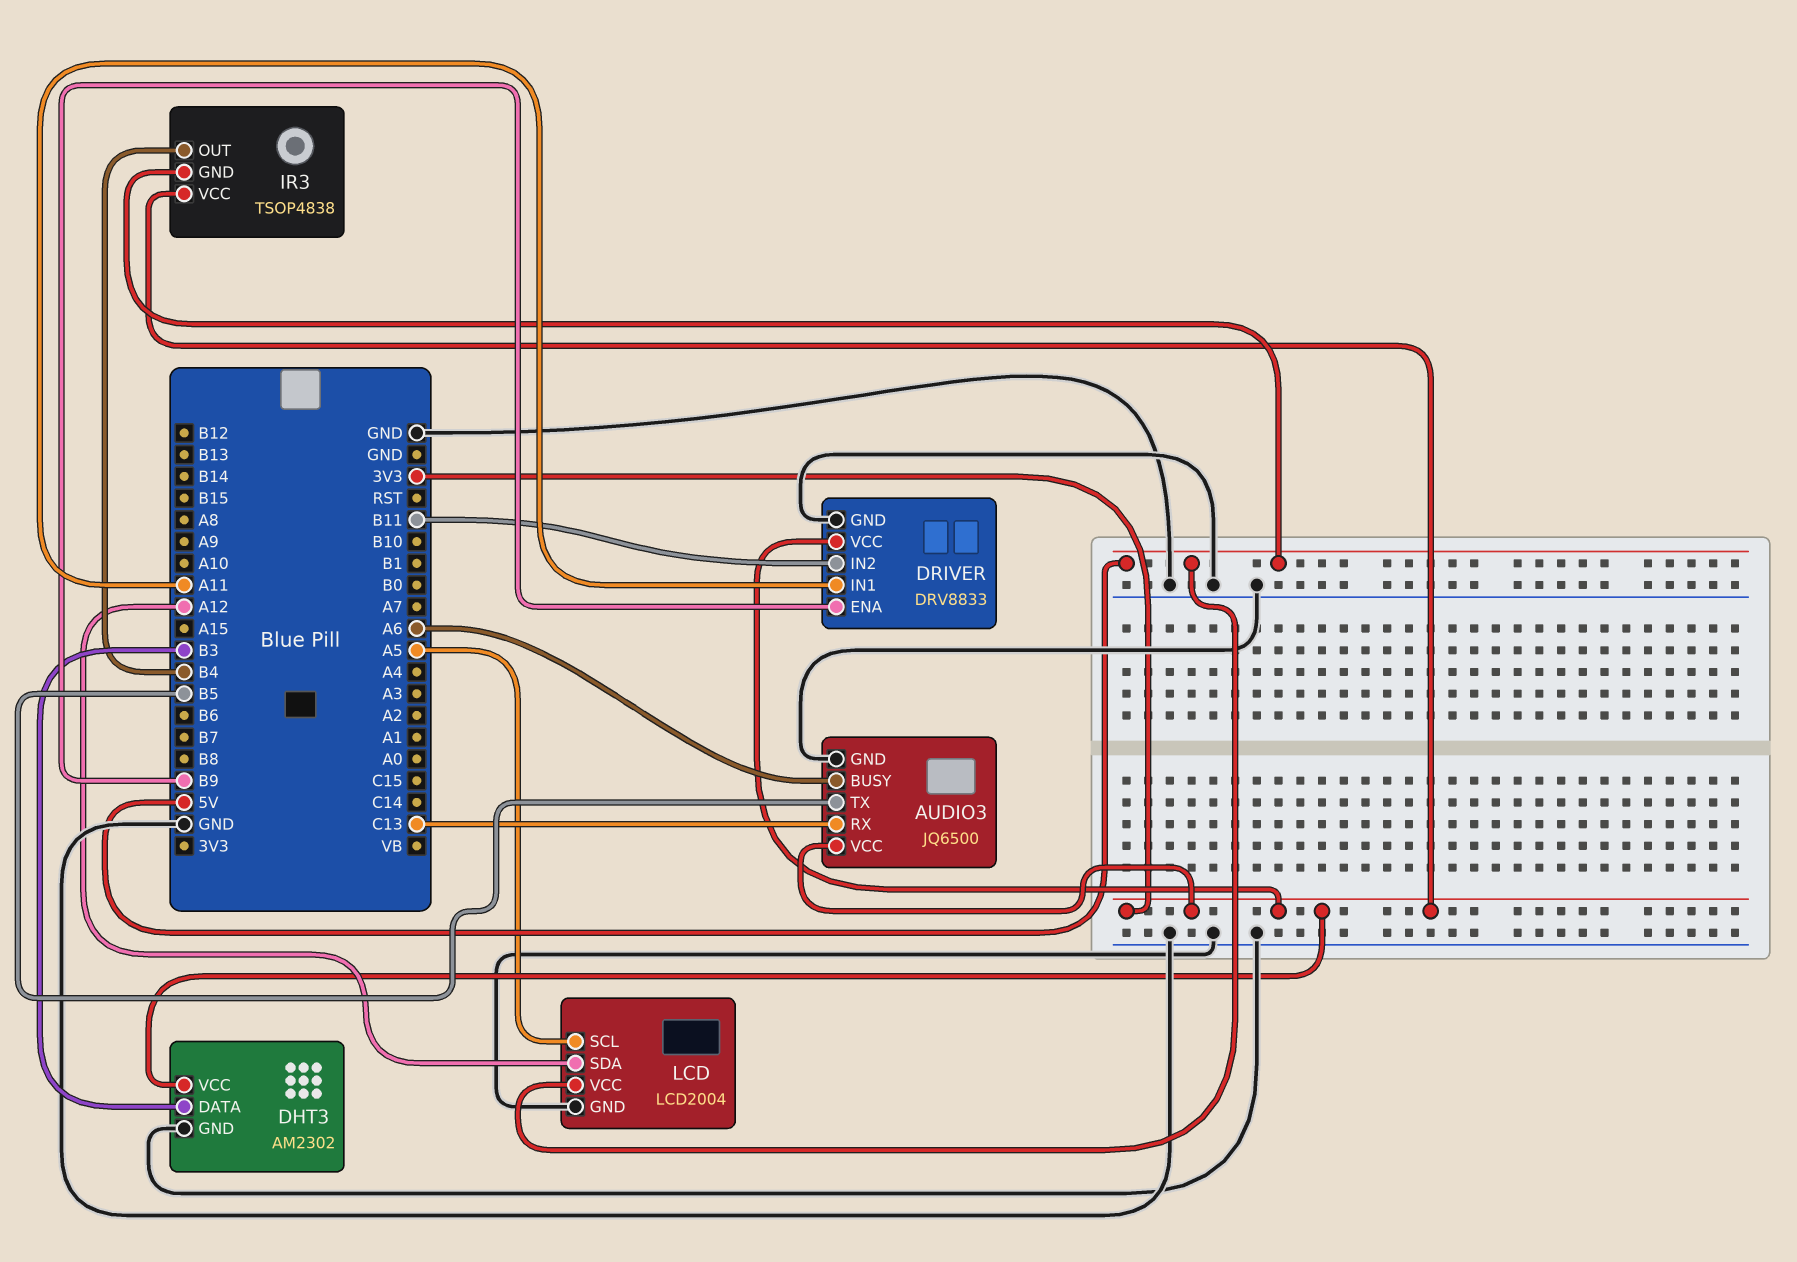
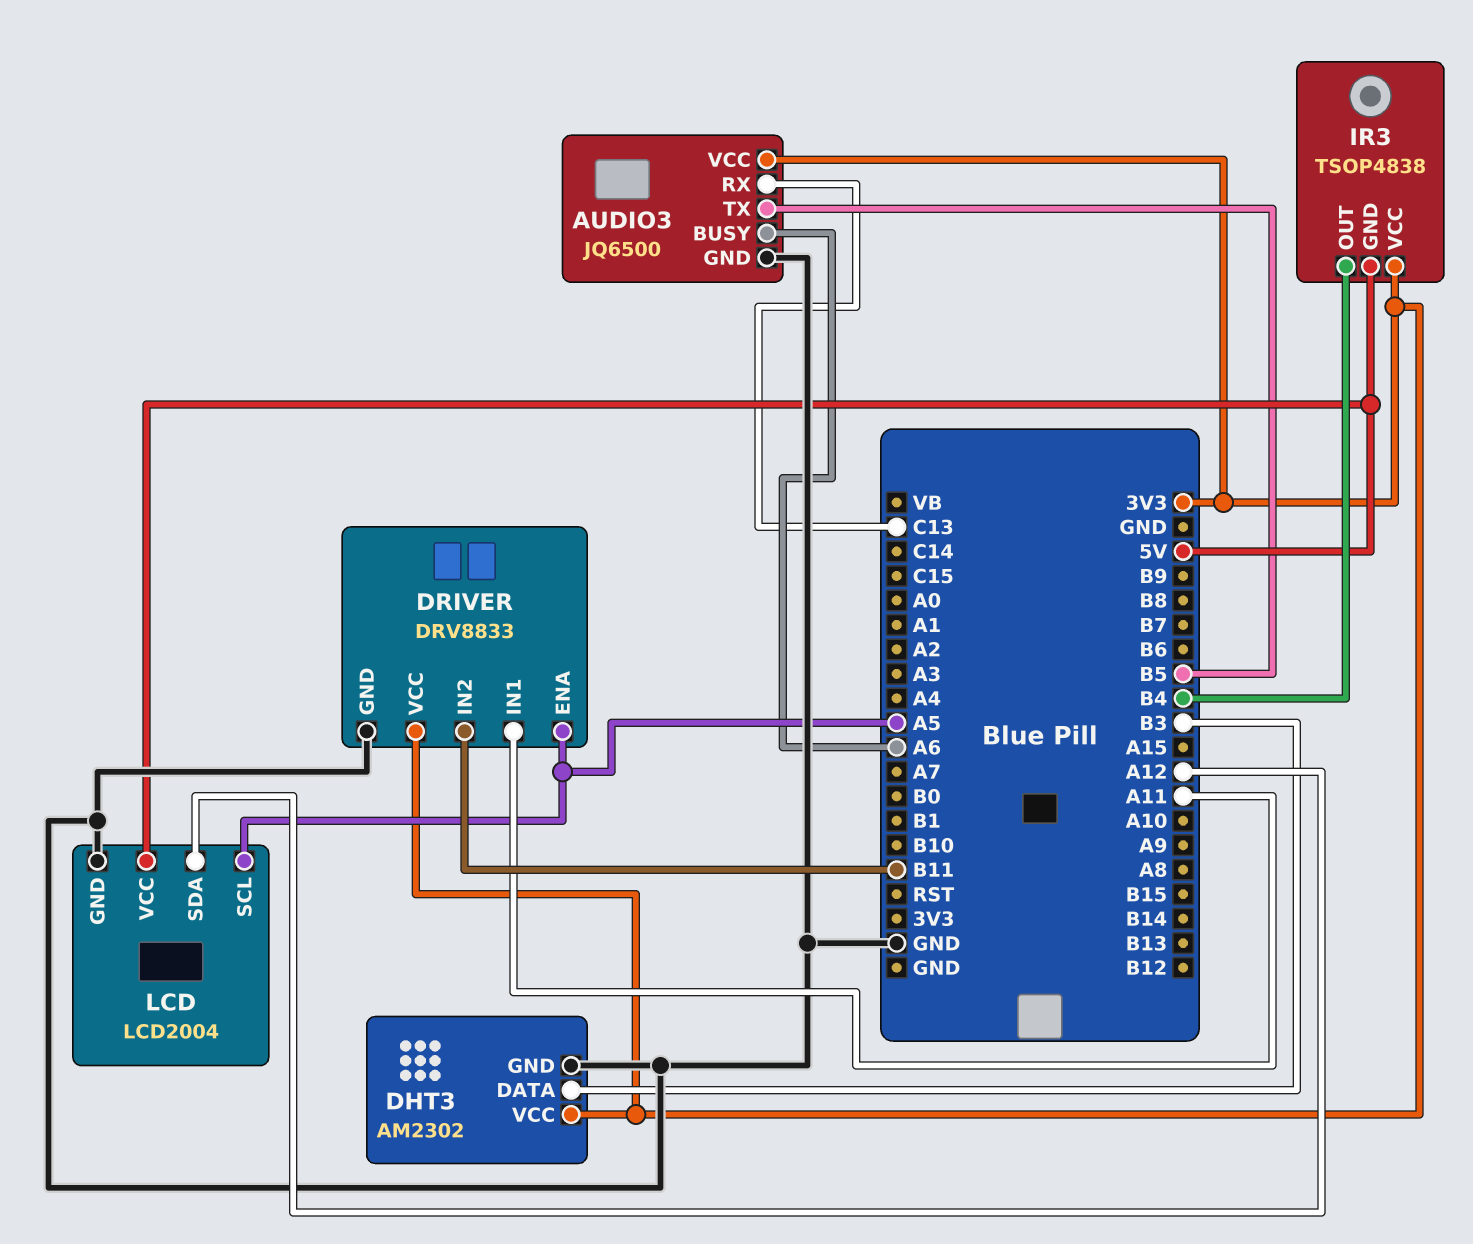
DRIVER pin ENA: B9 -> A5

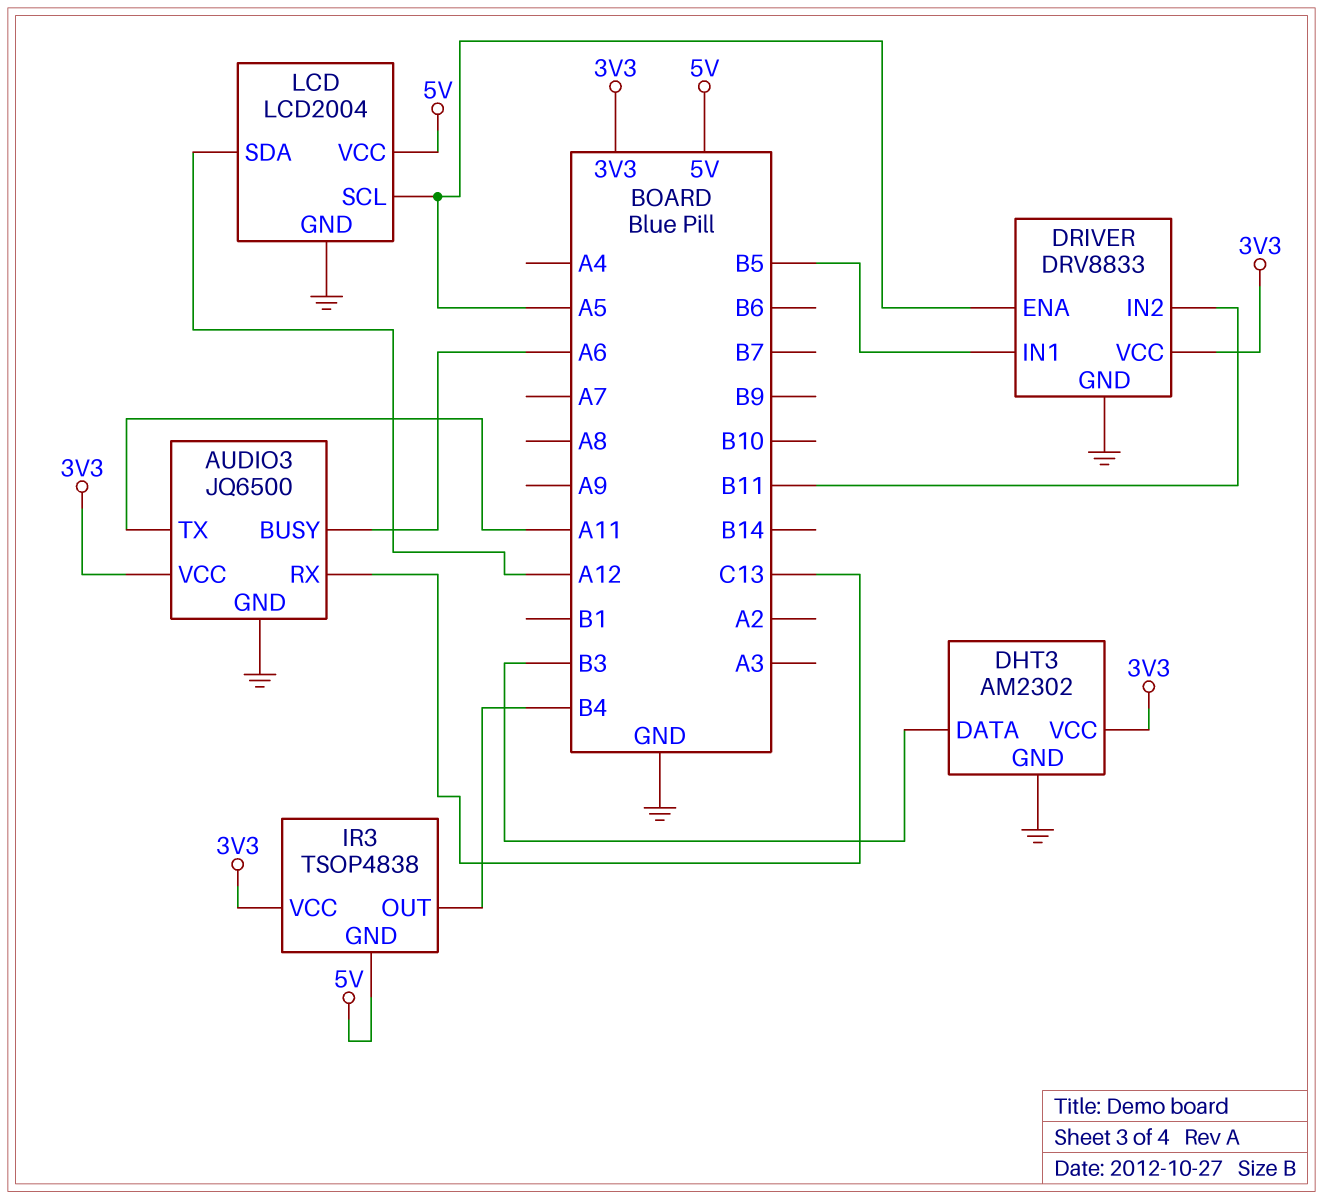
AUDIO3 pin TX: B5 -> A11
DRIVER pin IN1: A11 -> B5

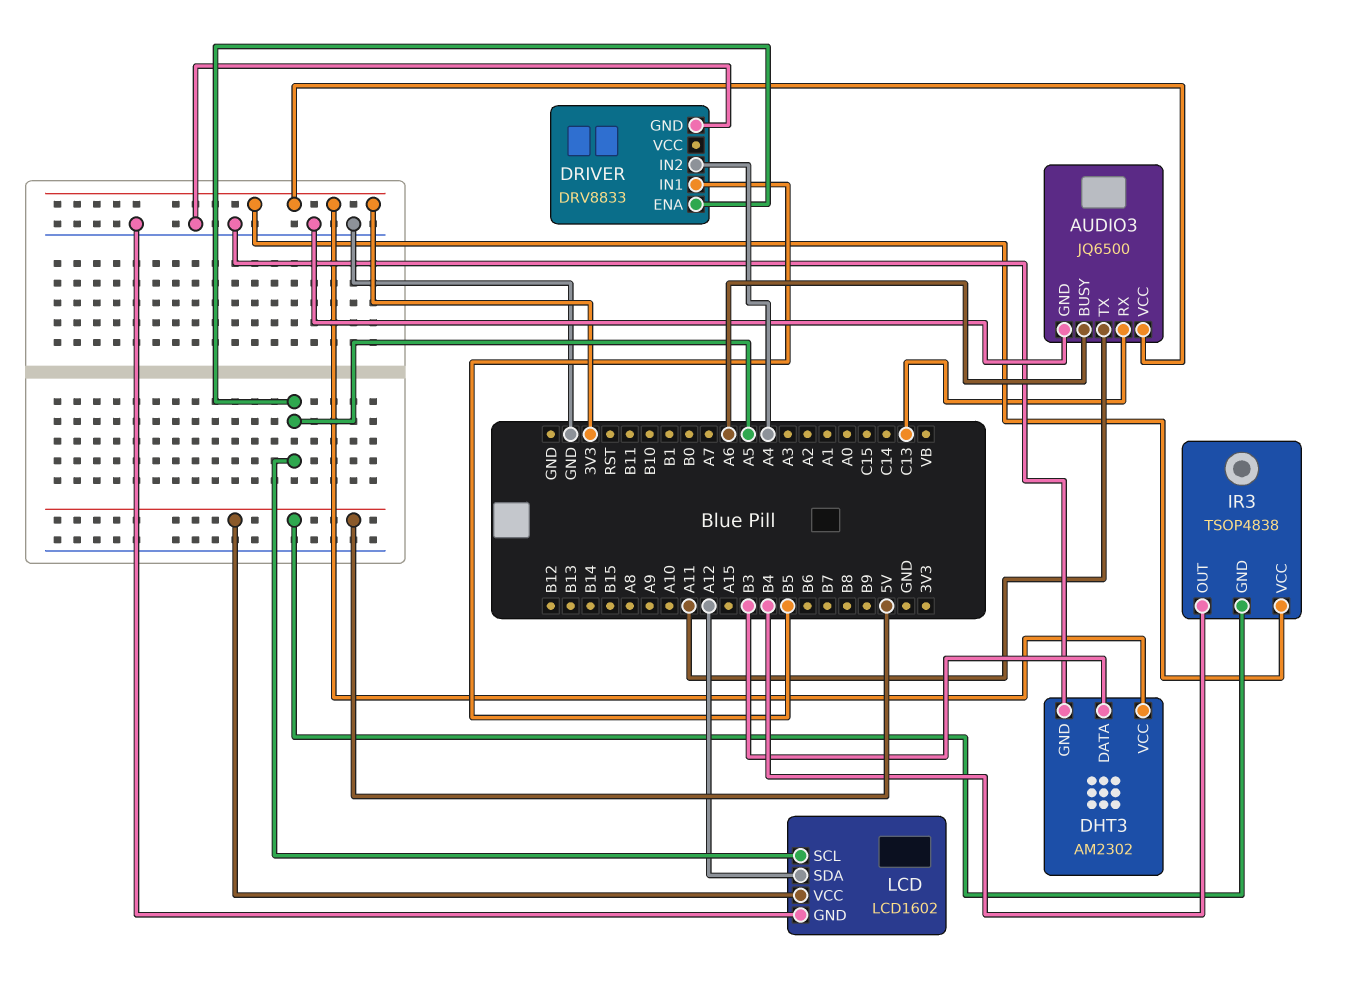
DRIVER pin IN2: B11 -> A4
DRIVER pin VCC: 3V3 -> none
LCD: LCD2004 -> LCD1602

